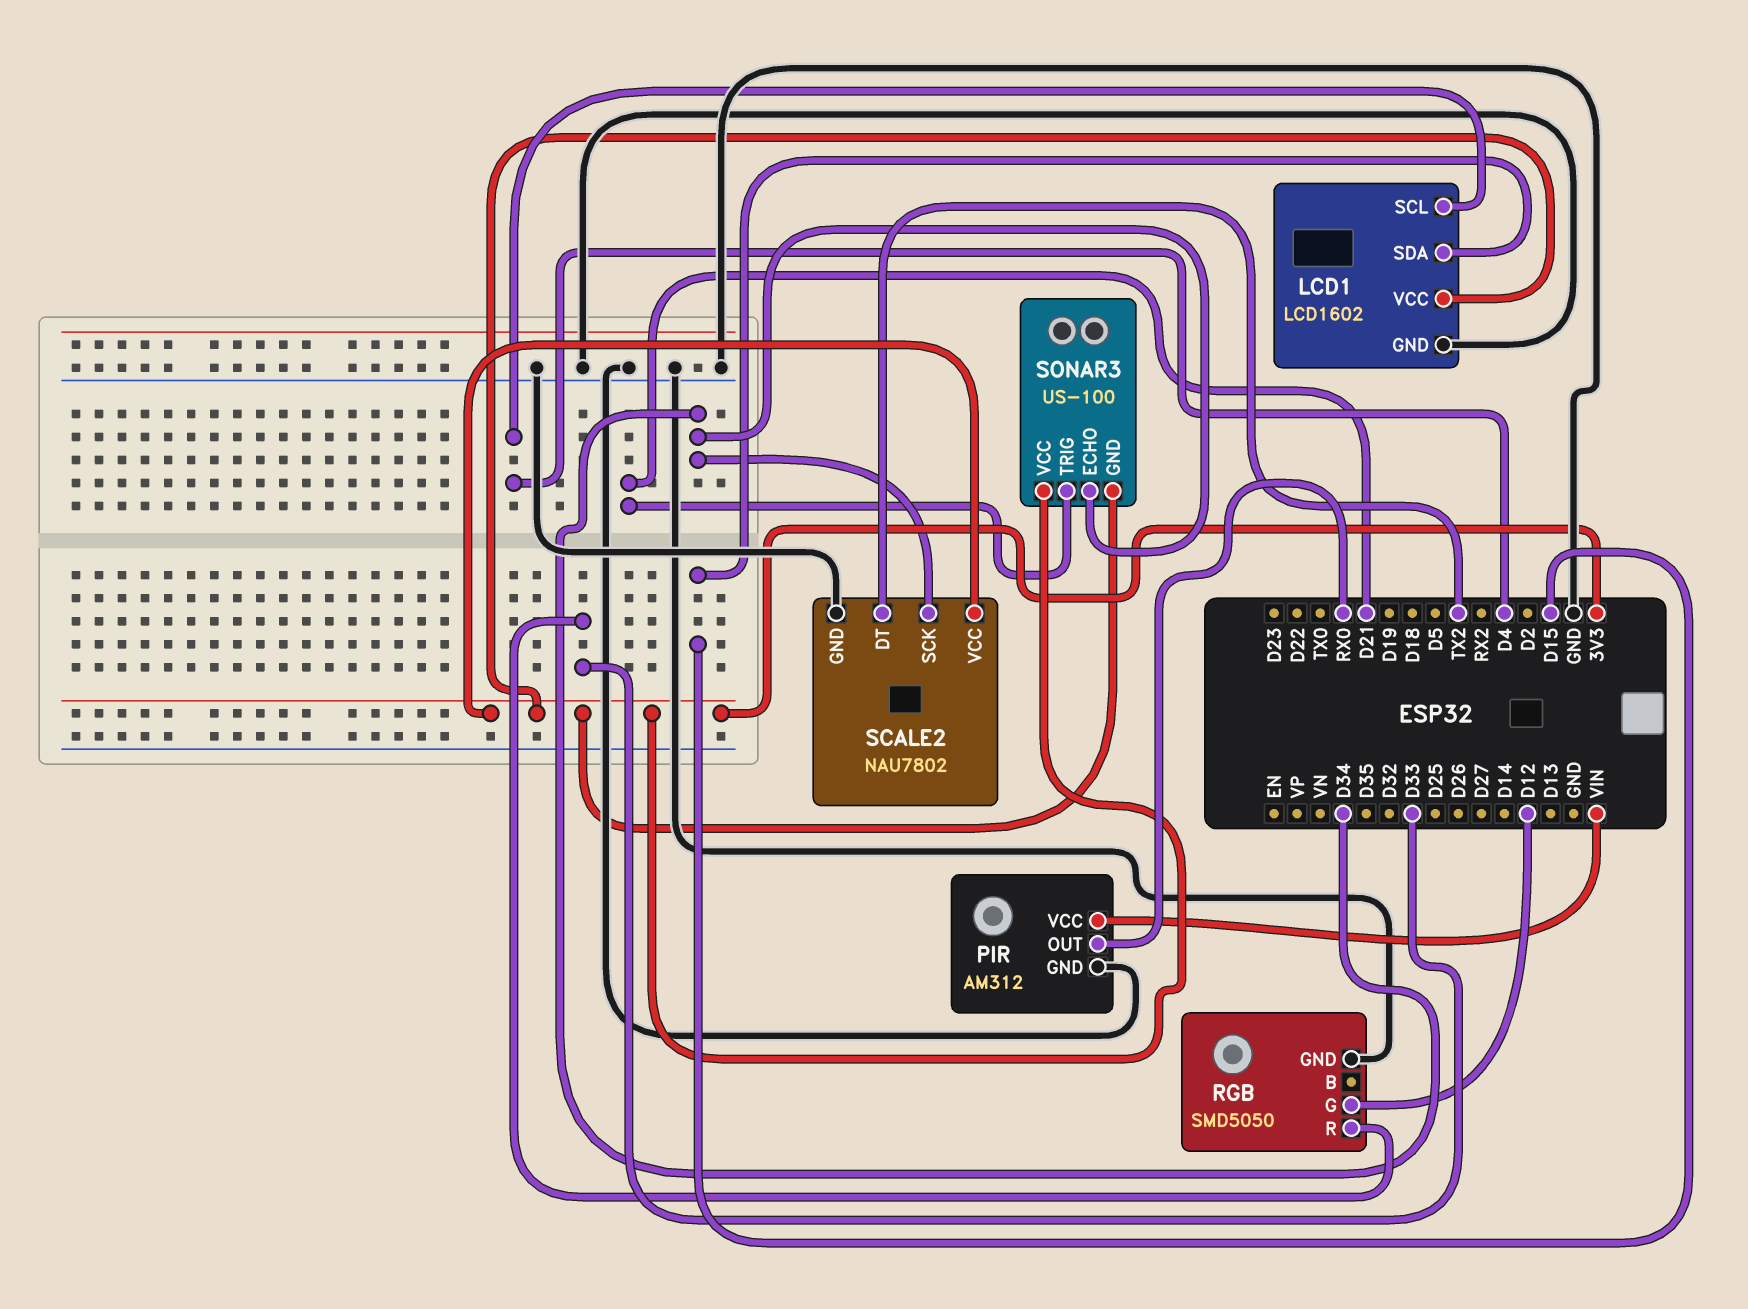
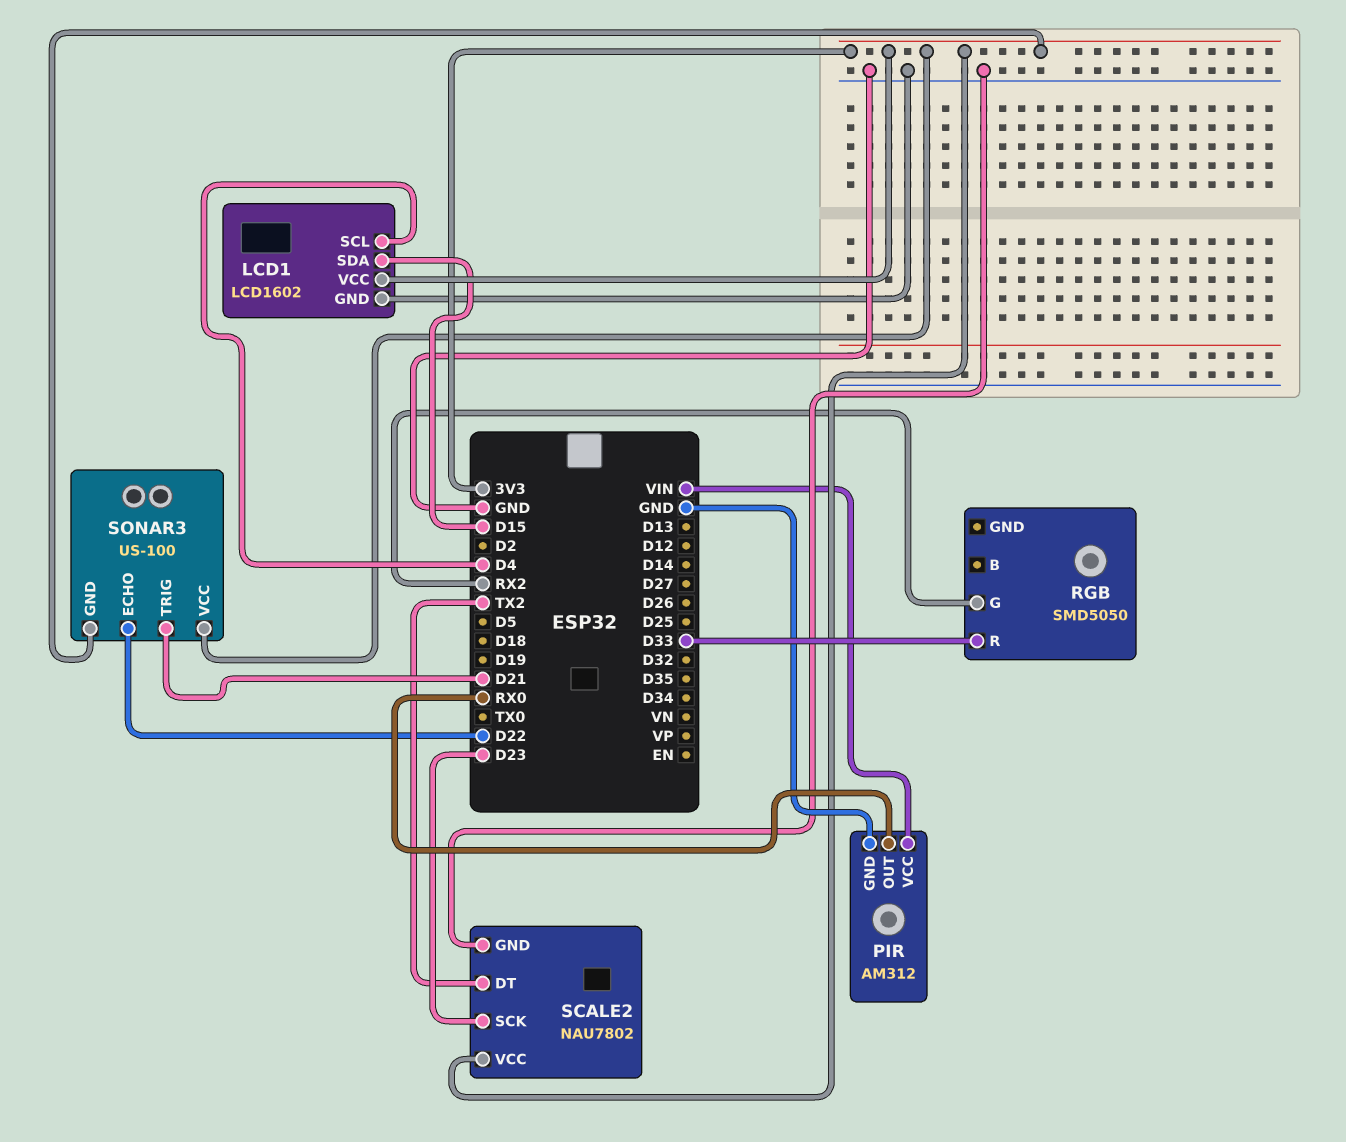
RGB pin G: D12 -> RX2
RGB pin GND: GND -> none
SCALE2 pin SCK: D34 -> D23
SONAR3 pin ECHO: D34 -> D22

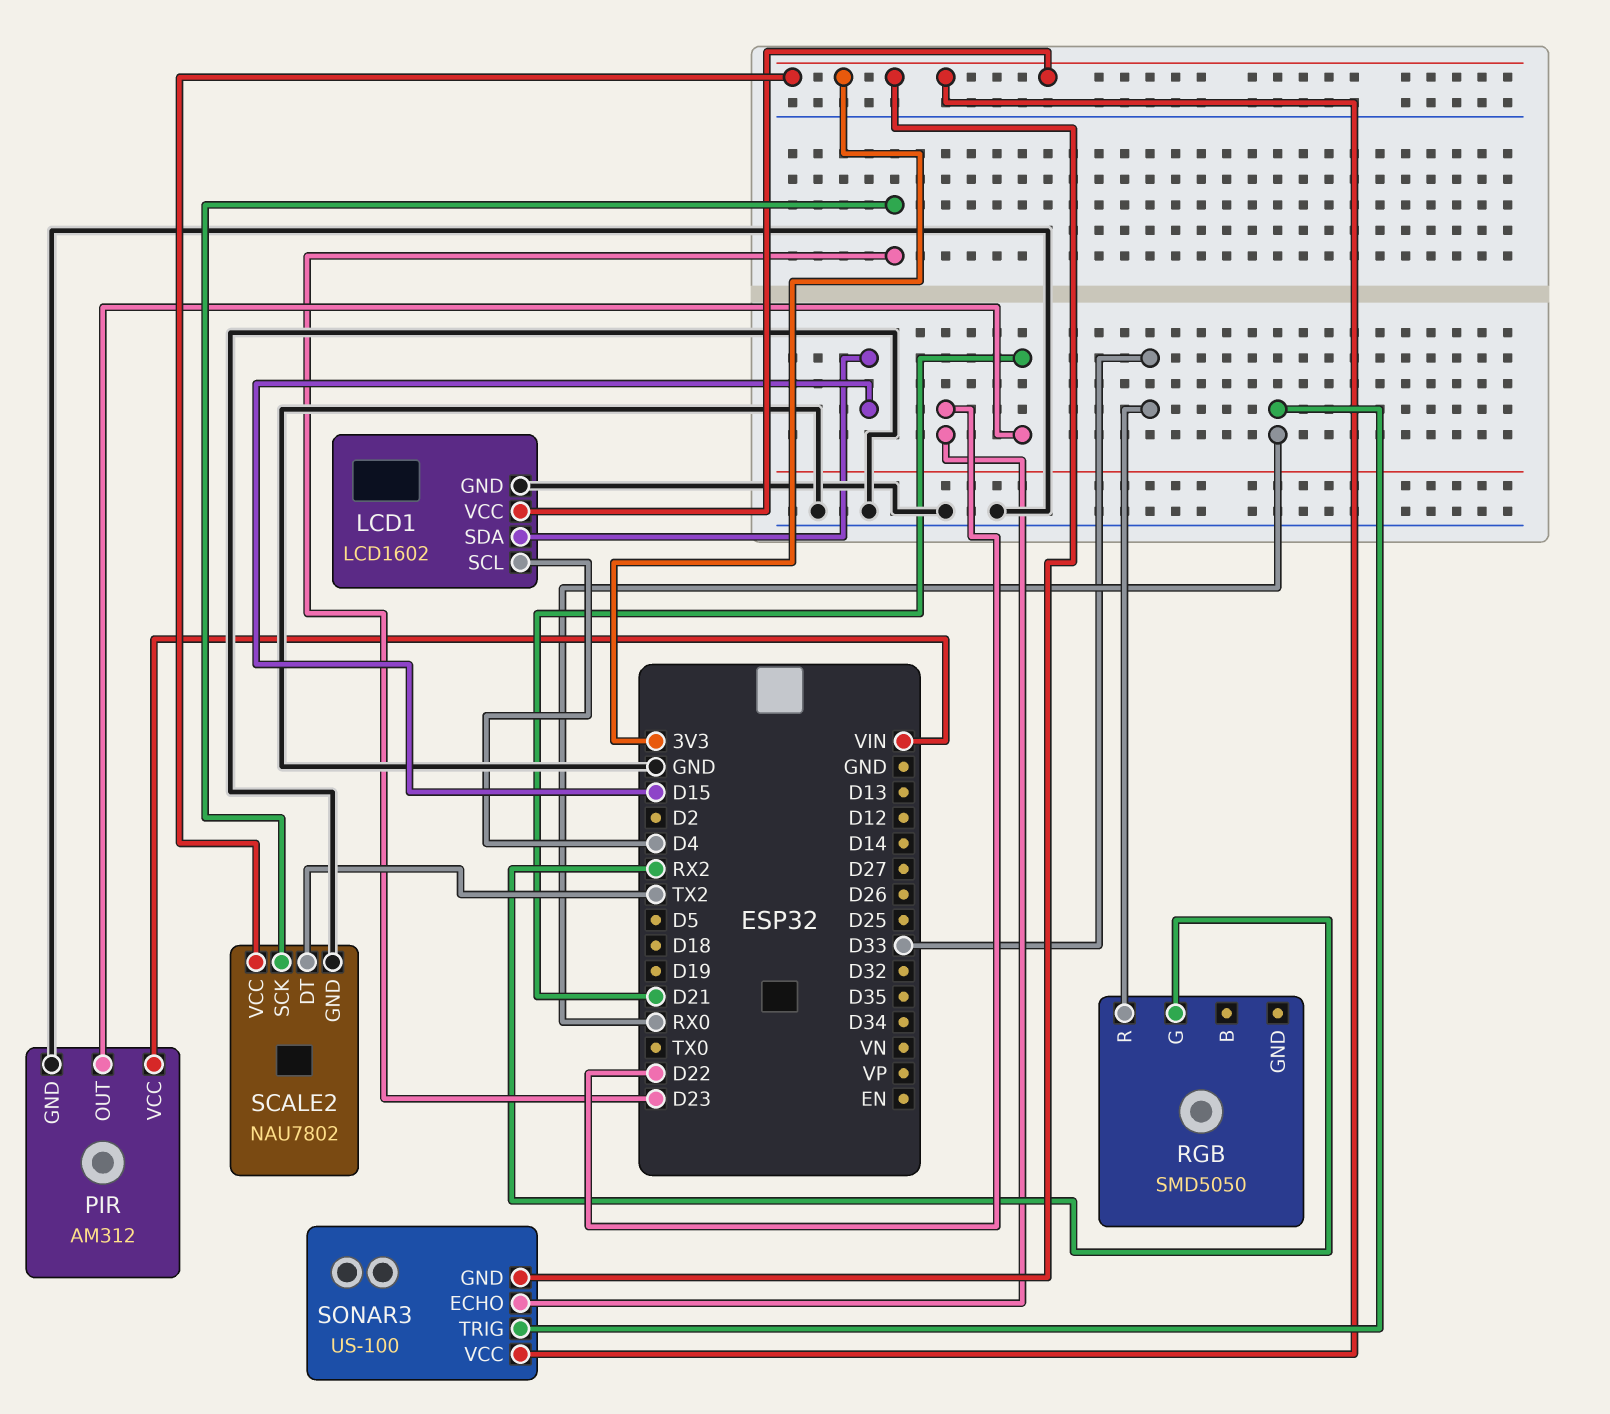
PIR pin OUT: RX0 -> D21
SONAR3 pin TRIG: D21 -> RX0

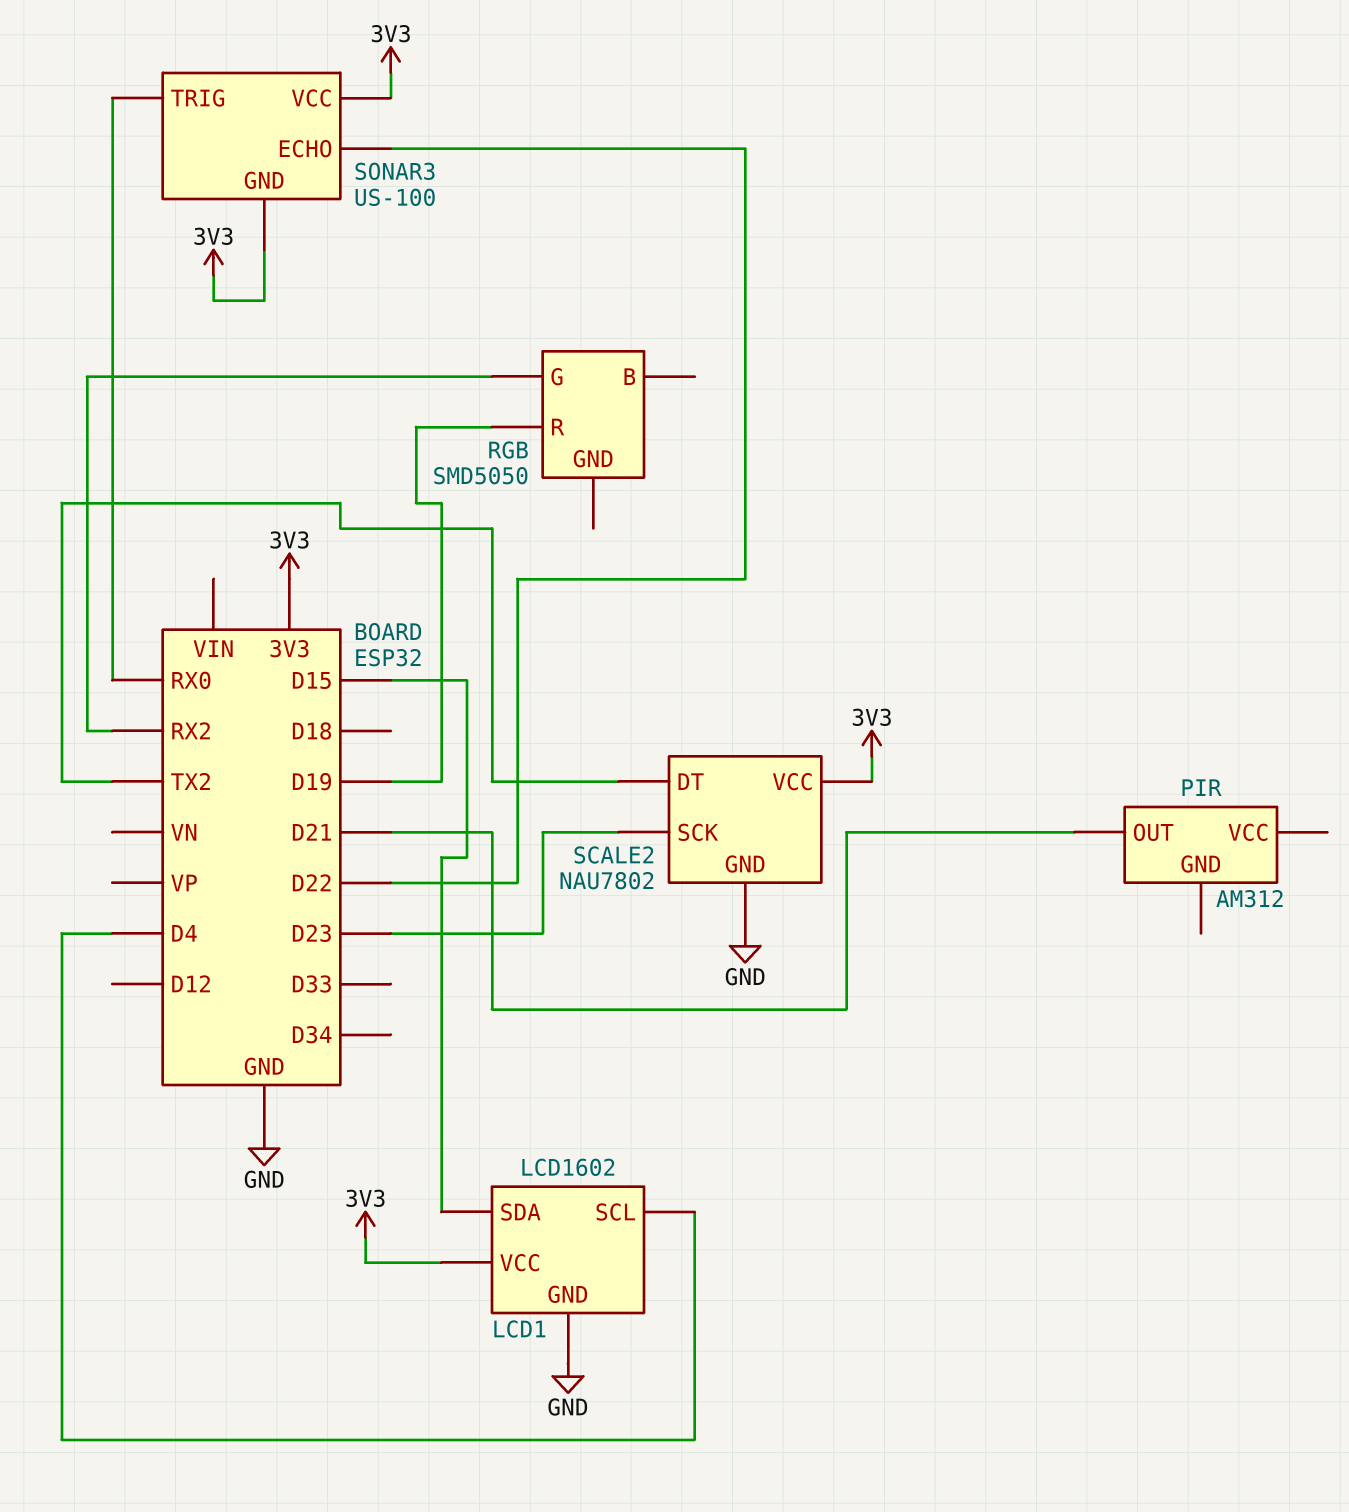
PIR pin GND: GND -> none
PIR pin VCC: VIN -> none
RGB pin R: D33 -> D19

